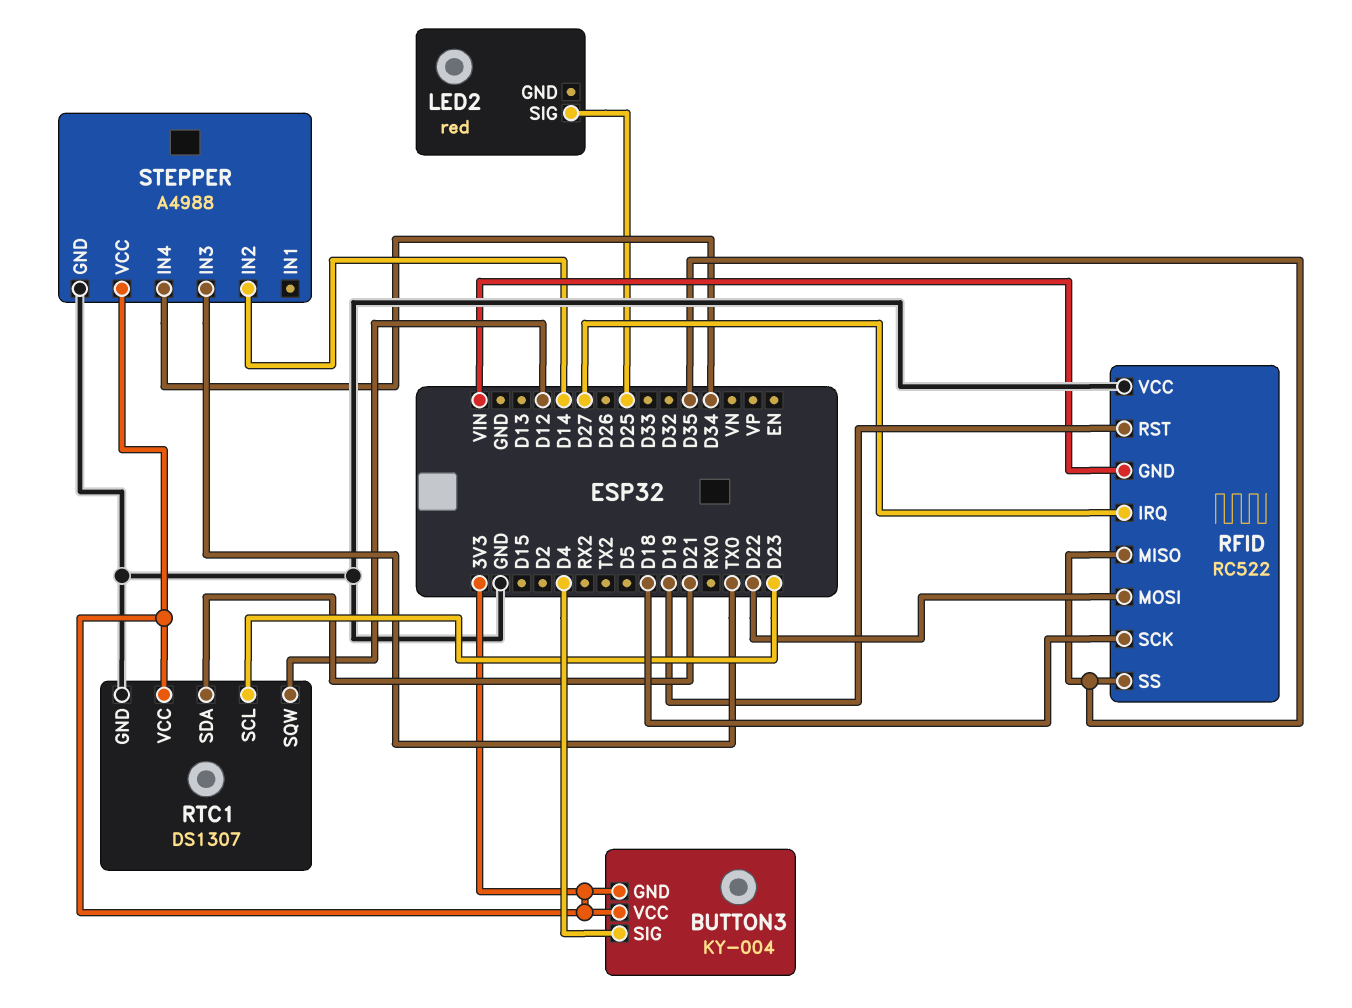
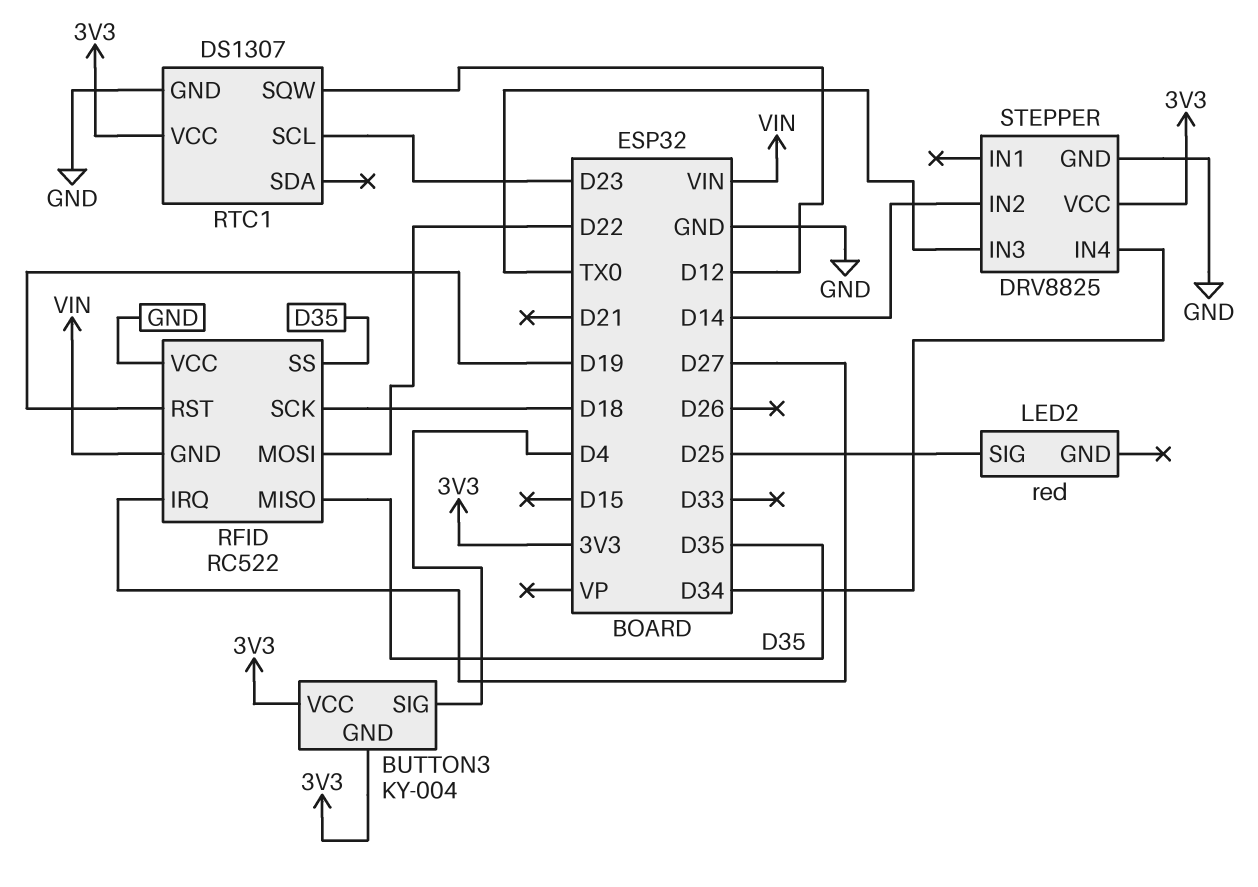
RTC1 pin SDA: D21 -> none
STEPPER: A4988 -> DRV8825

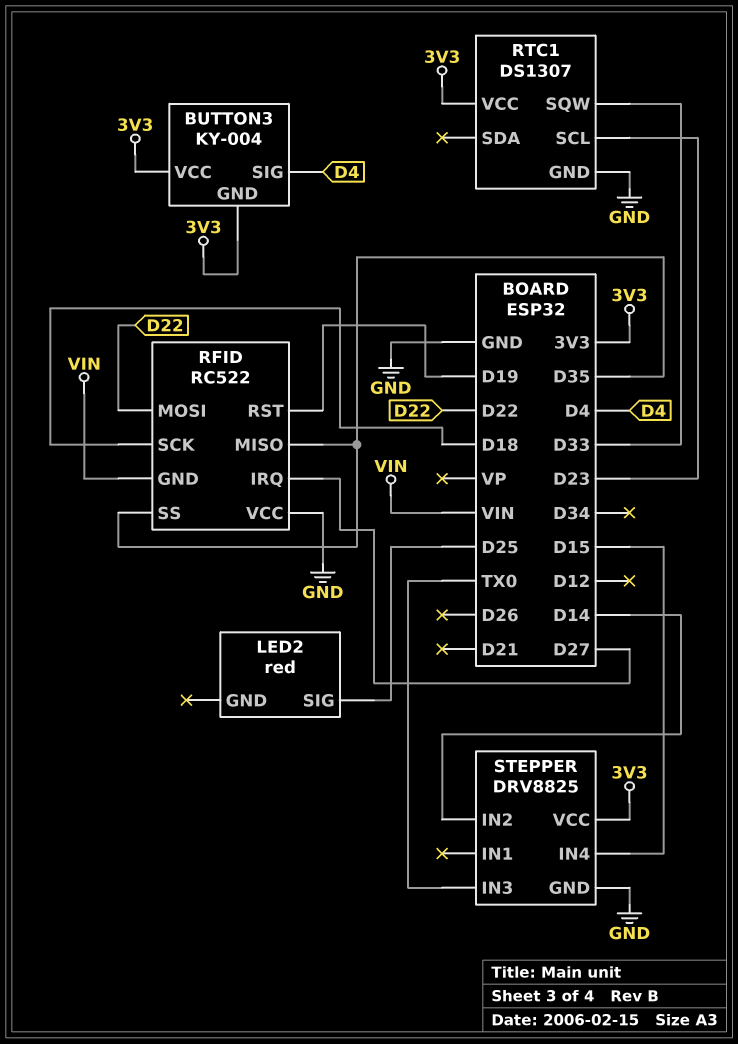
RTC1 pin SQW: D12 -> D33
STEPPER pin IN4: D34 -> D15

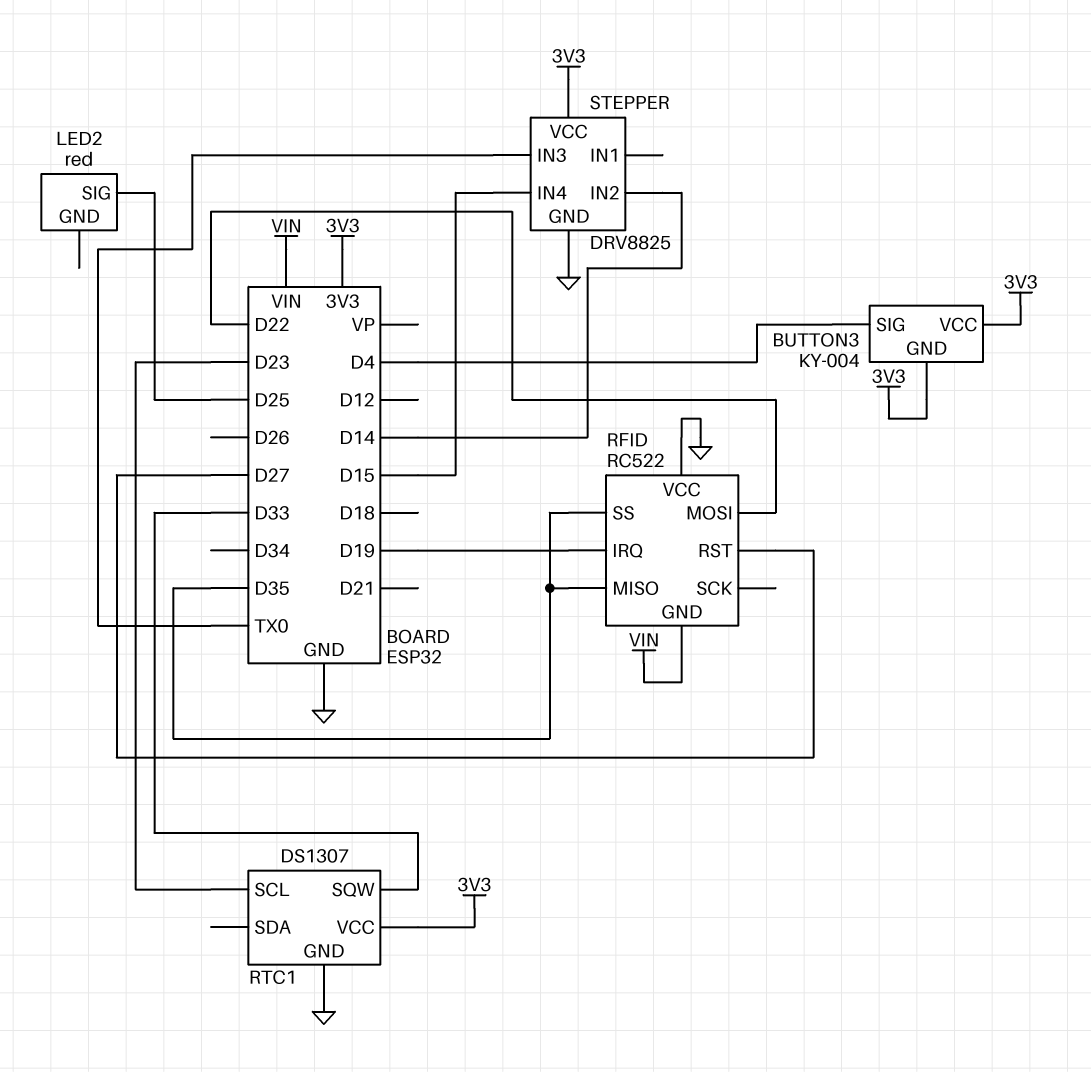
RFID pin IRQ: D27 -> D19
RFID pin RST: D19 -> D27
RFID pin SCK: D18 -> none

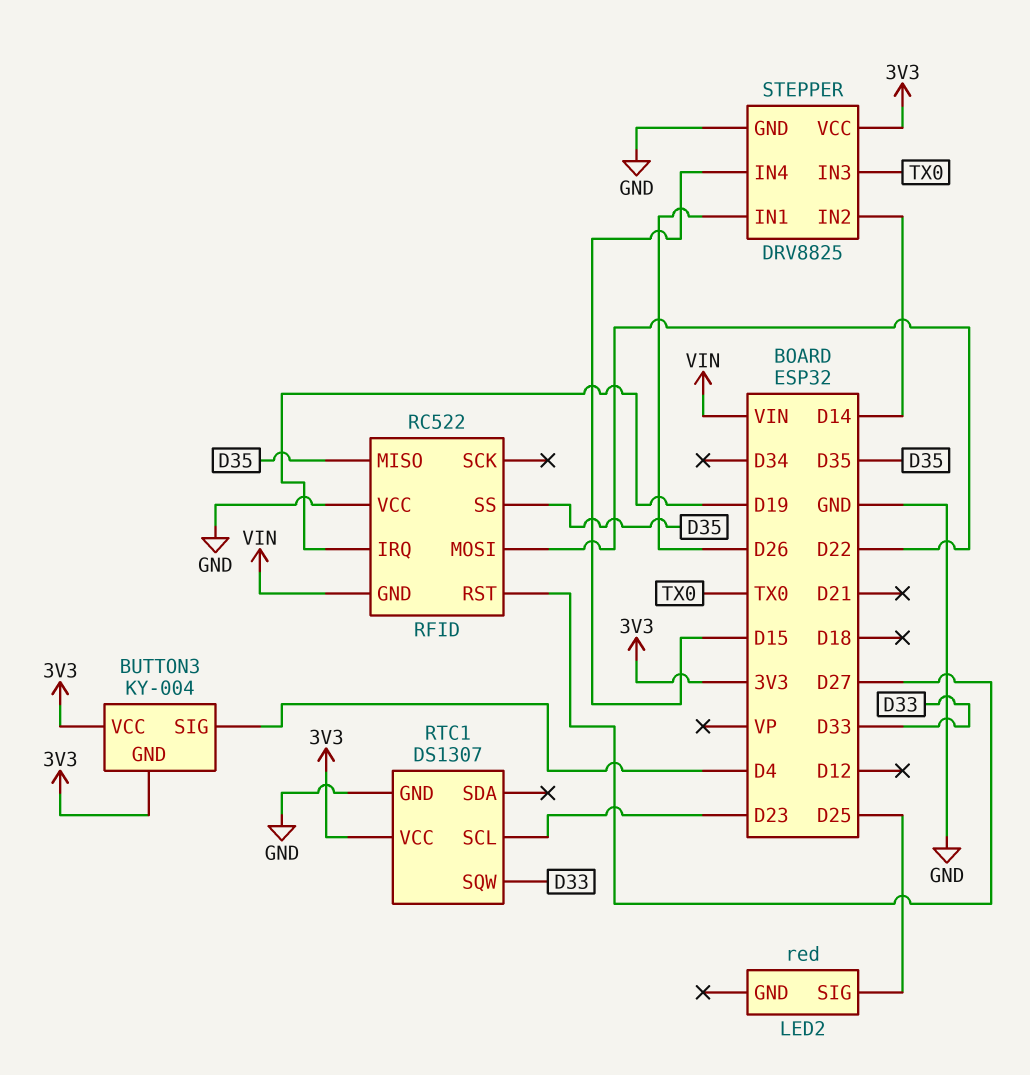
STEPPER pin IN1: none -> D26

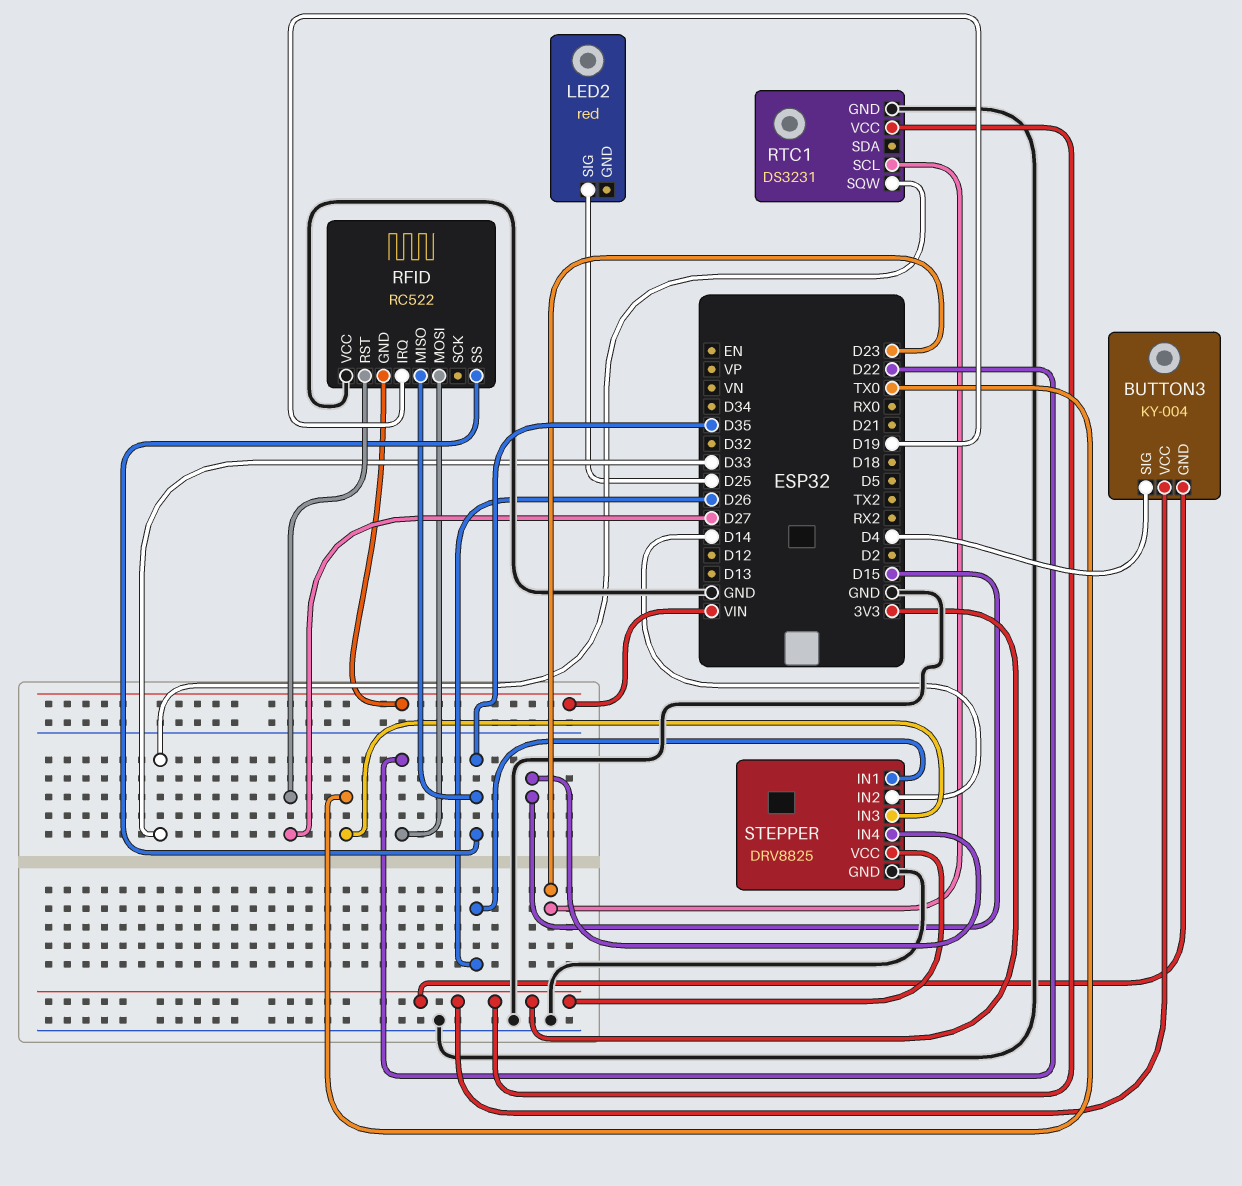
RTC1: DS1307 -> DS3231

